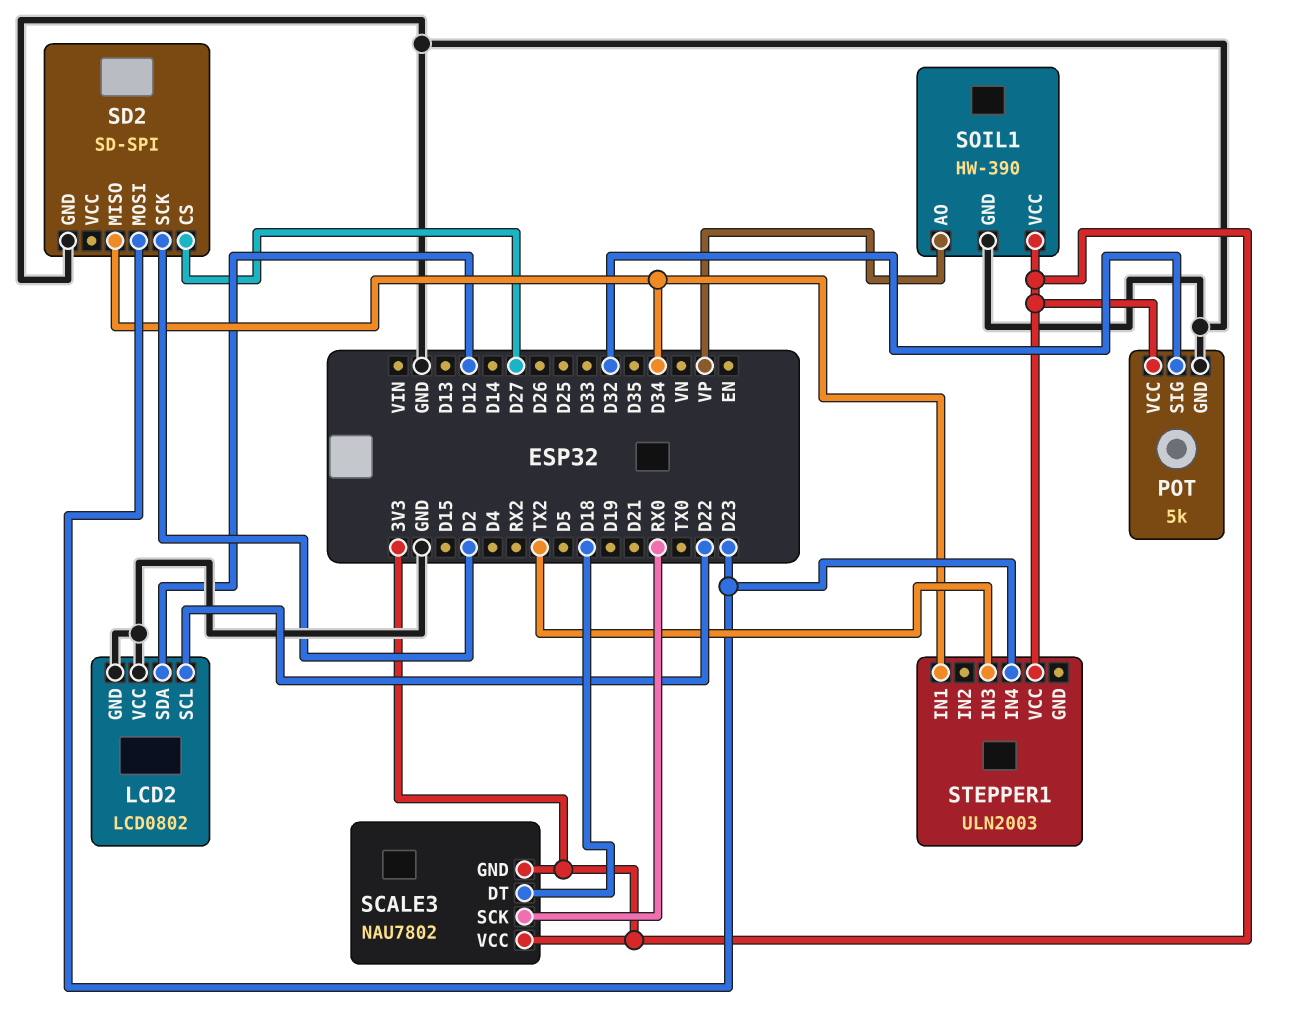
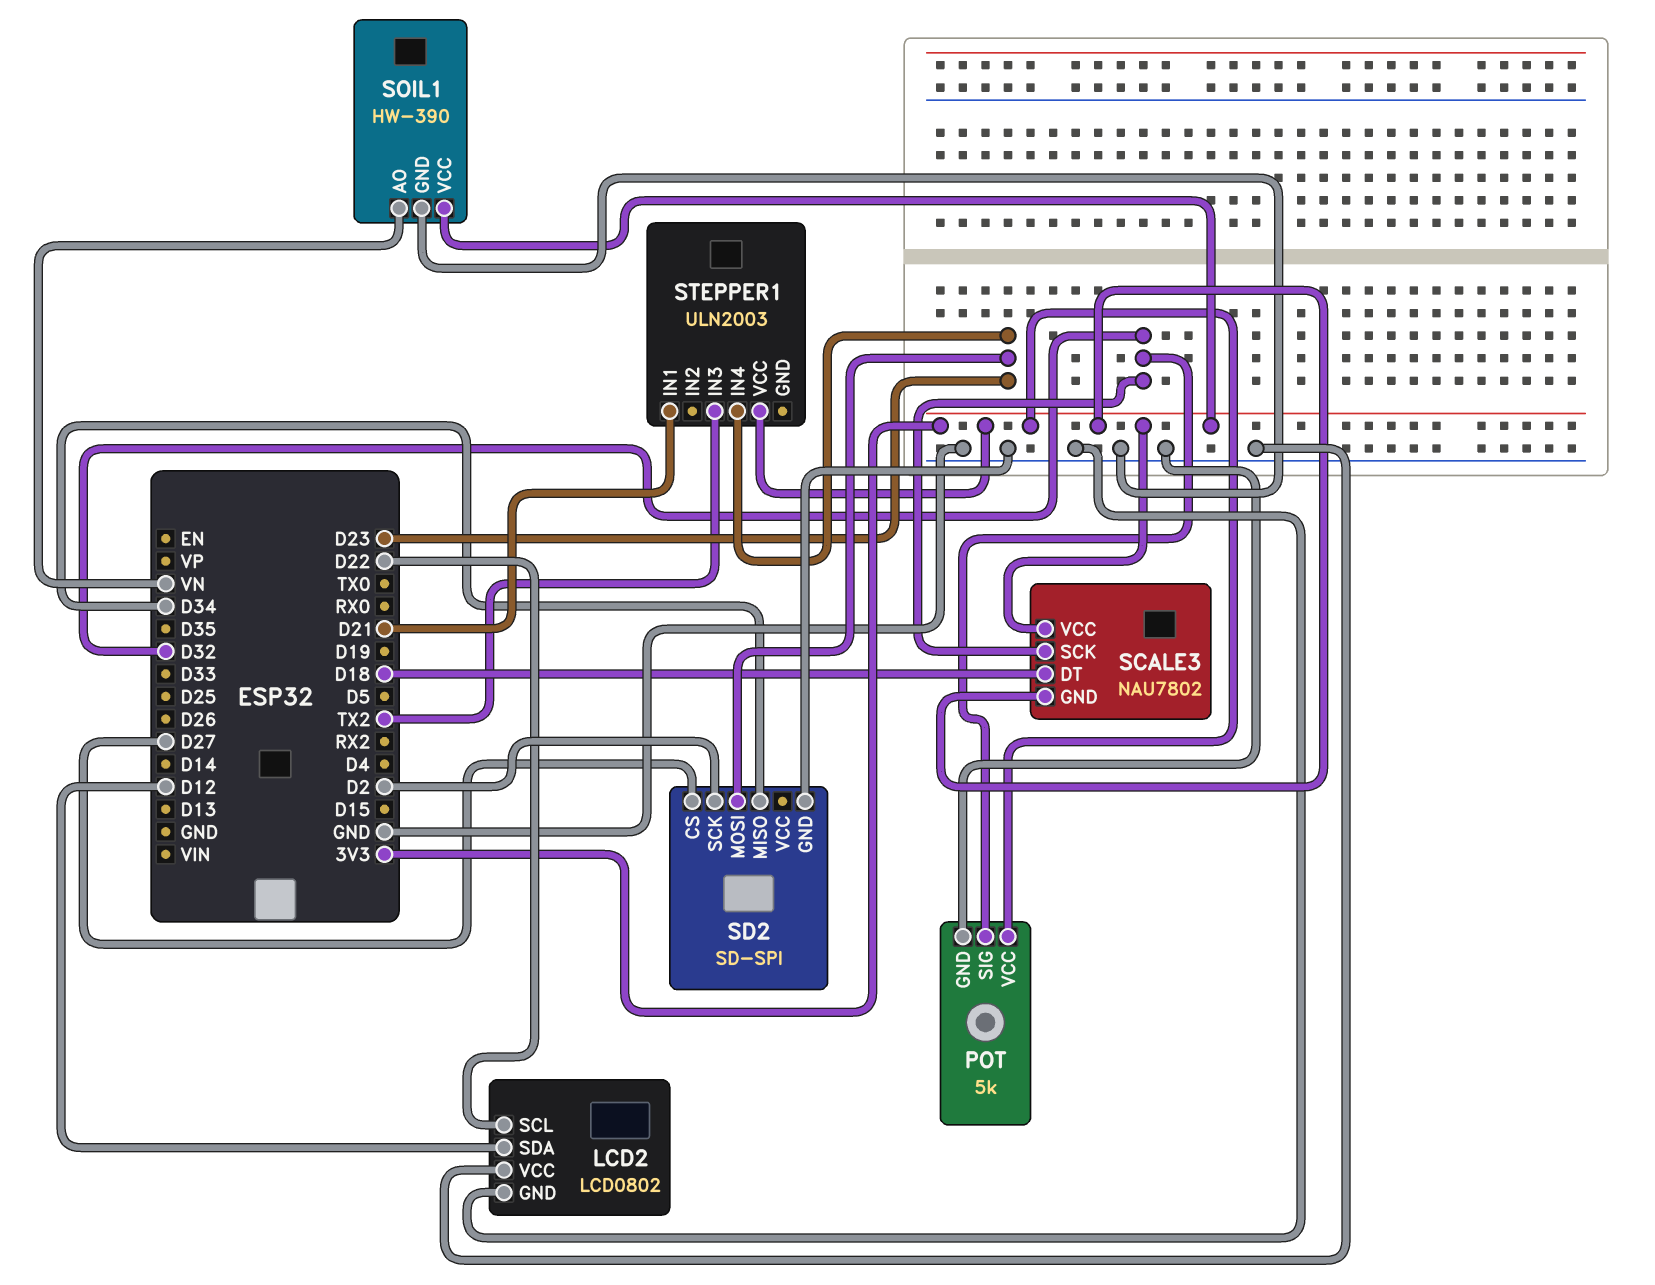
SCALE3 pin SCK: RX0 -> D32
SOIL1 pin AO: VP -> VN
STEPPER1 pin IN1: D34 -> D21

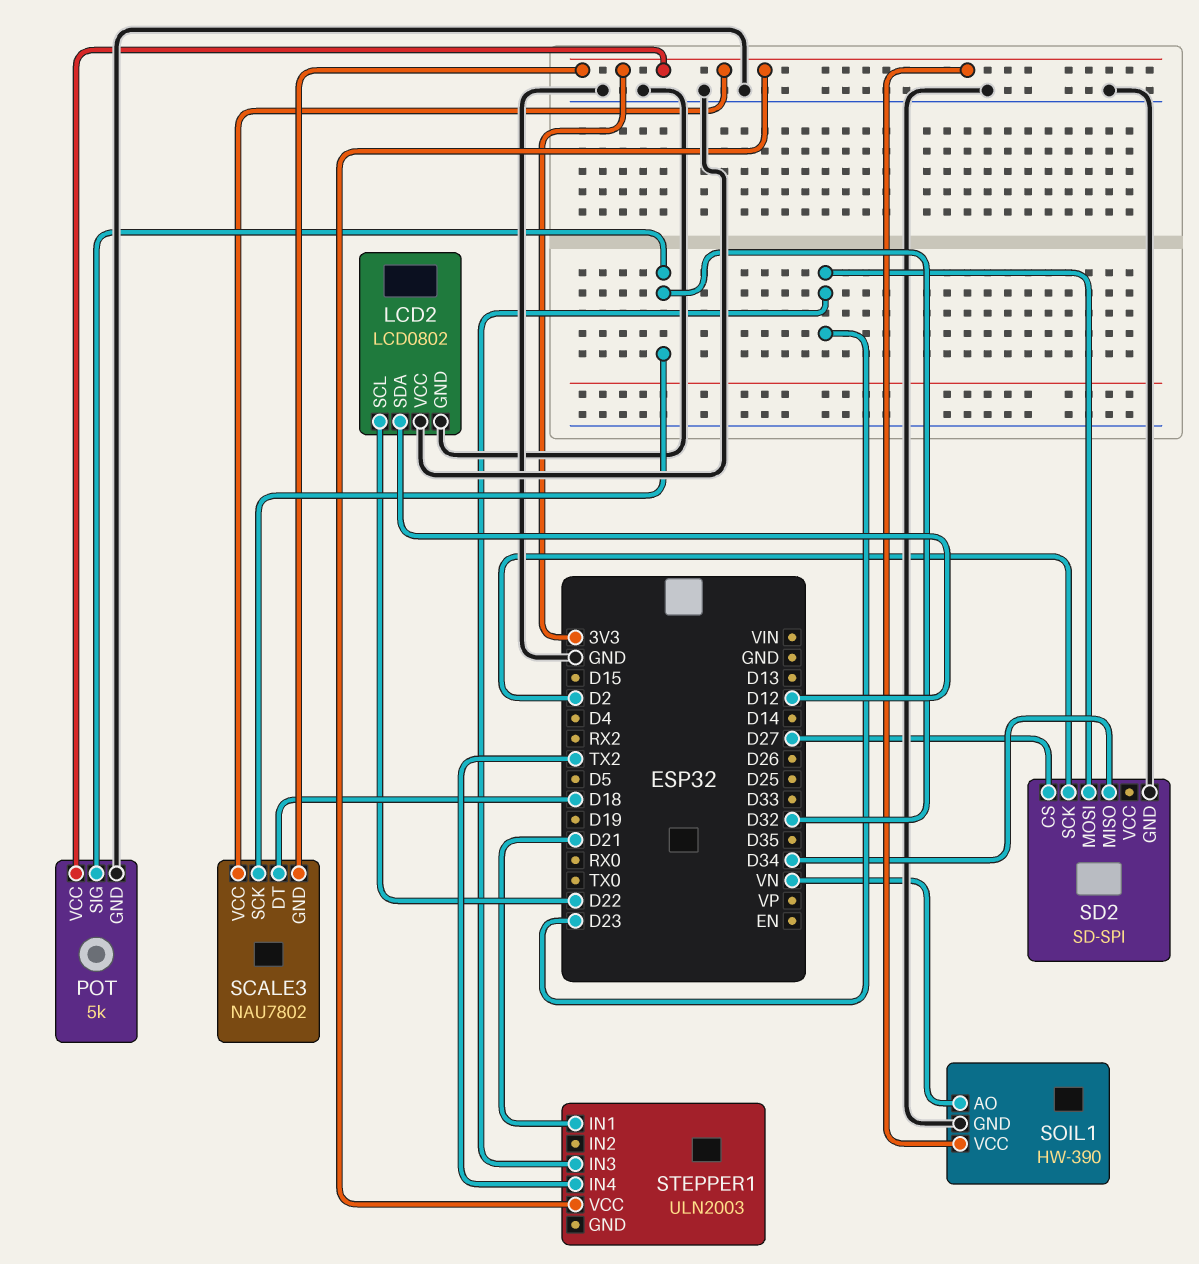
STEPPER1 pin IN3: TX2 -> D23
STEPPER1 pin IN4: D23 -> TX2

